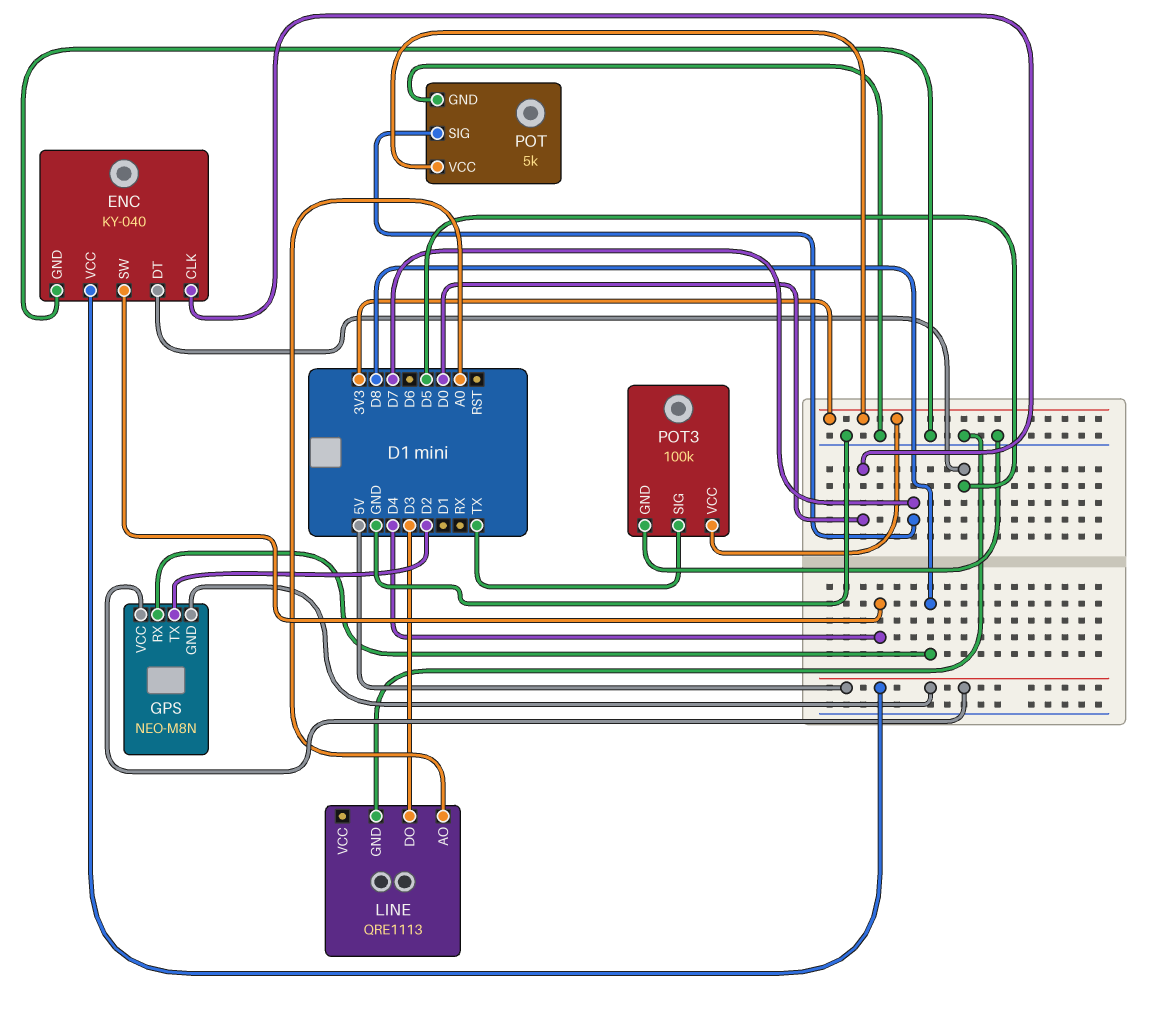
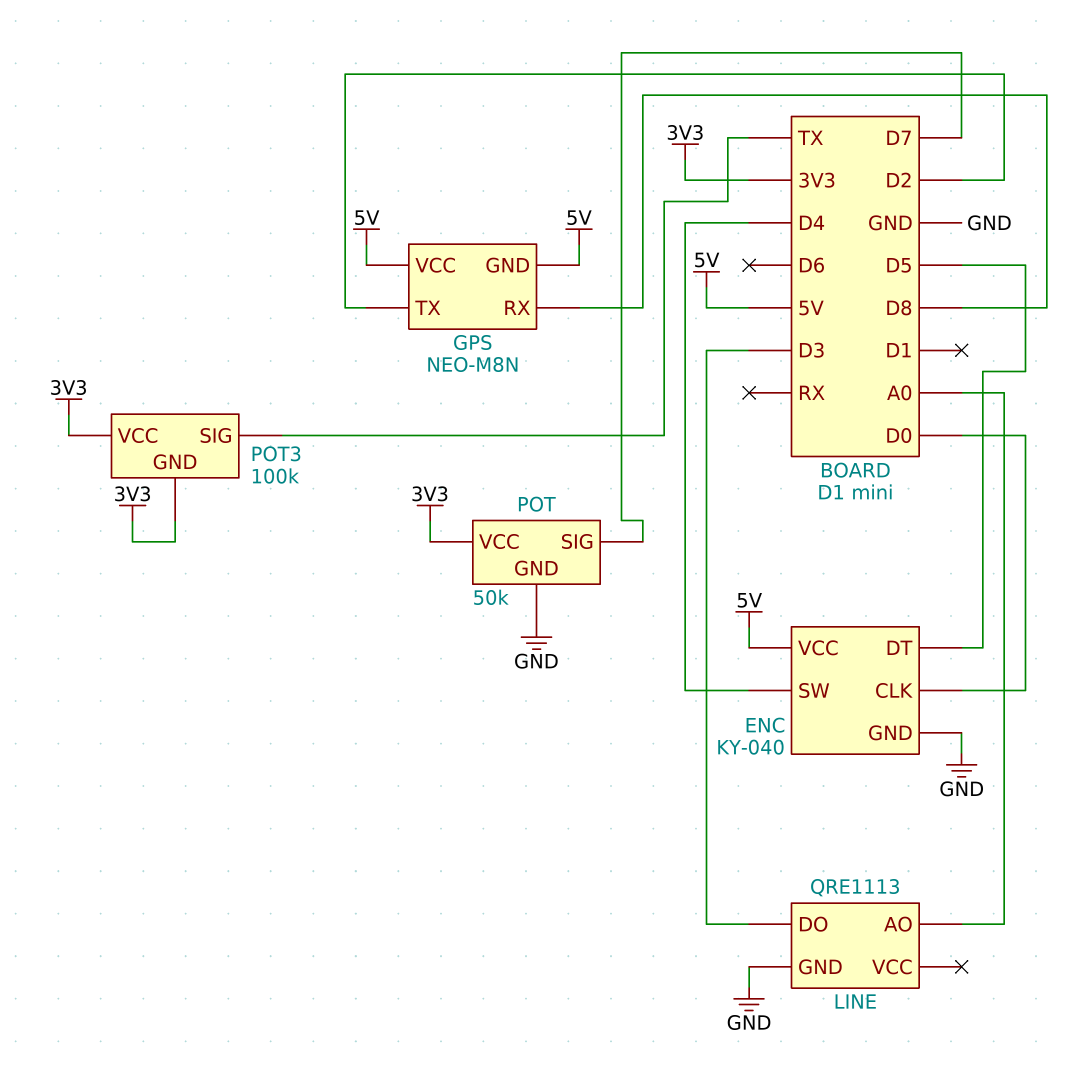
POT: 5k -> 50k
POT3 pin GND: GND -> 3V3

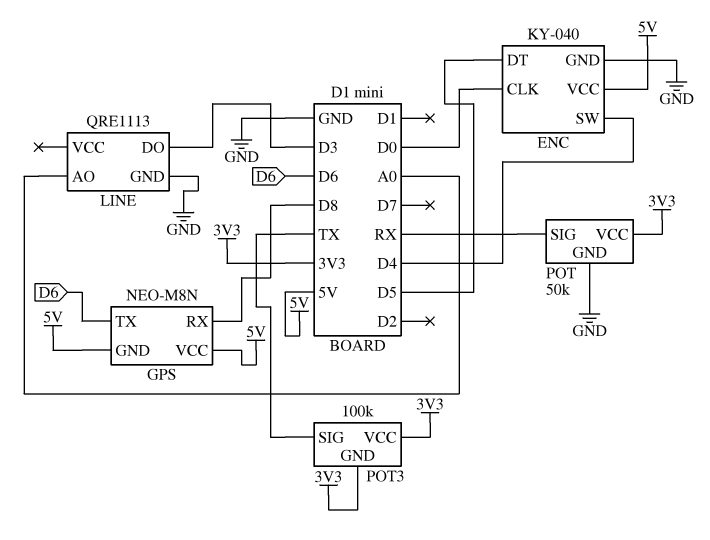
GPS pin TX: D2 -> D6
POT pin SIG: D7 -> RX

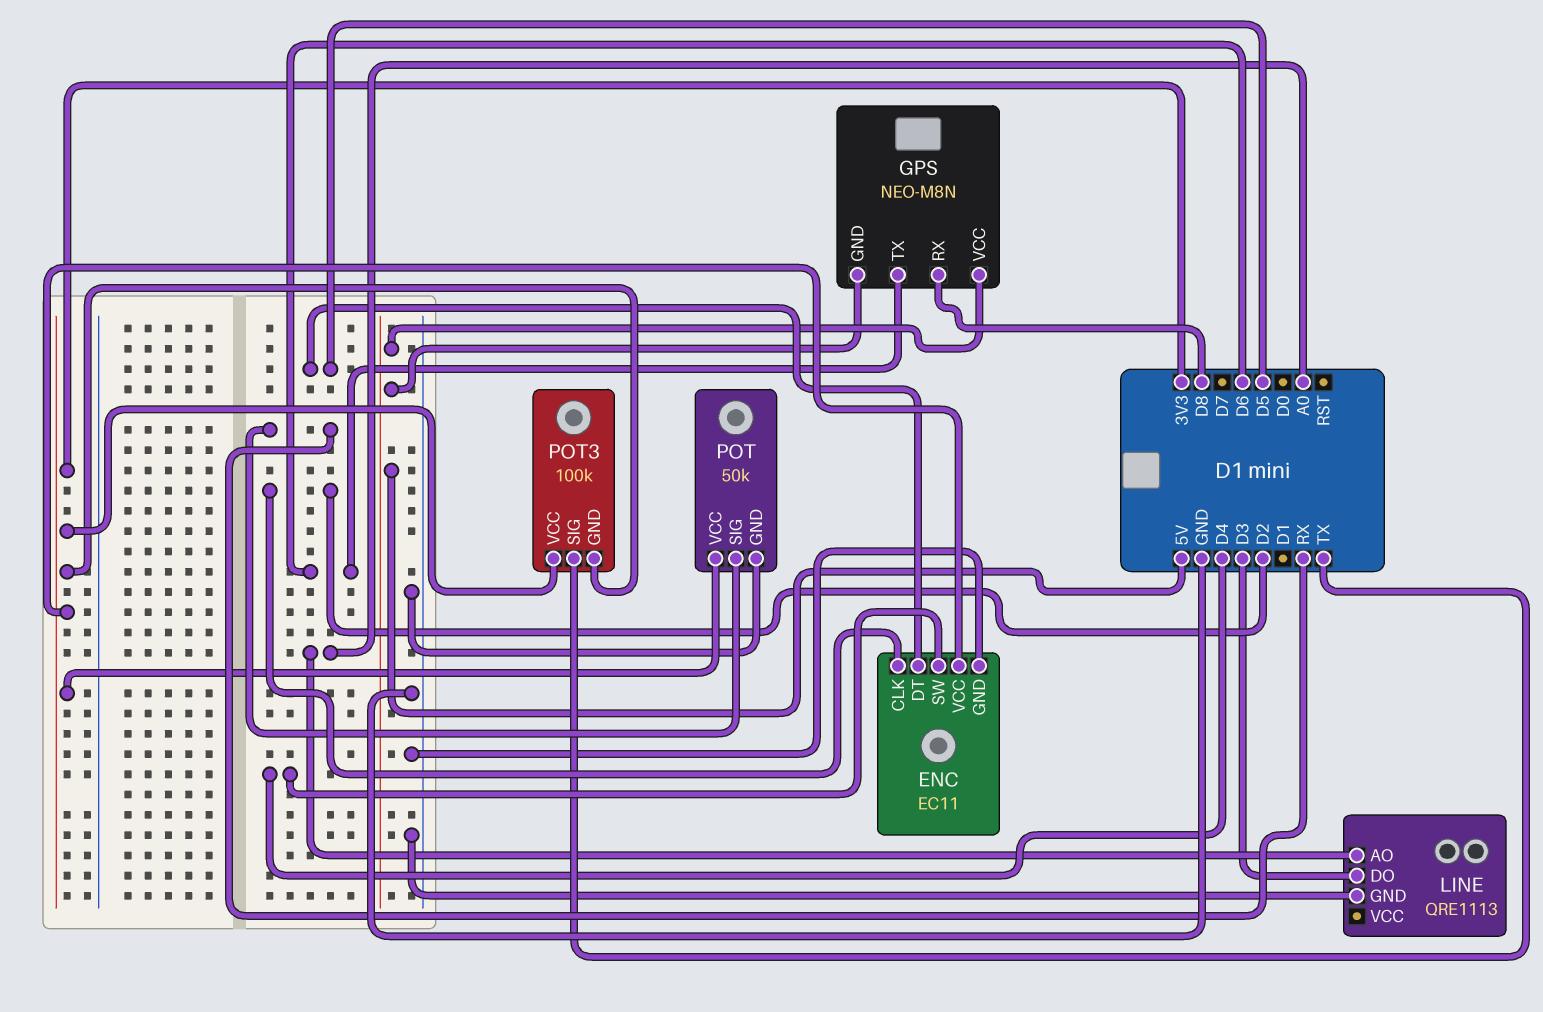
ENC: KY-040 -> EC11
ENC pin CLK: D0 -> D2
ENC pin VCC: 5V -> 3V3

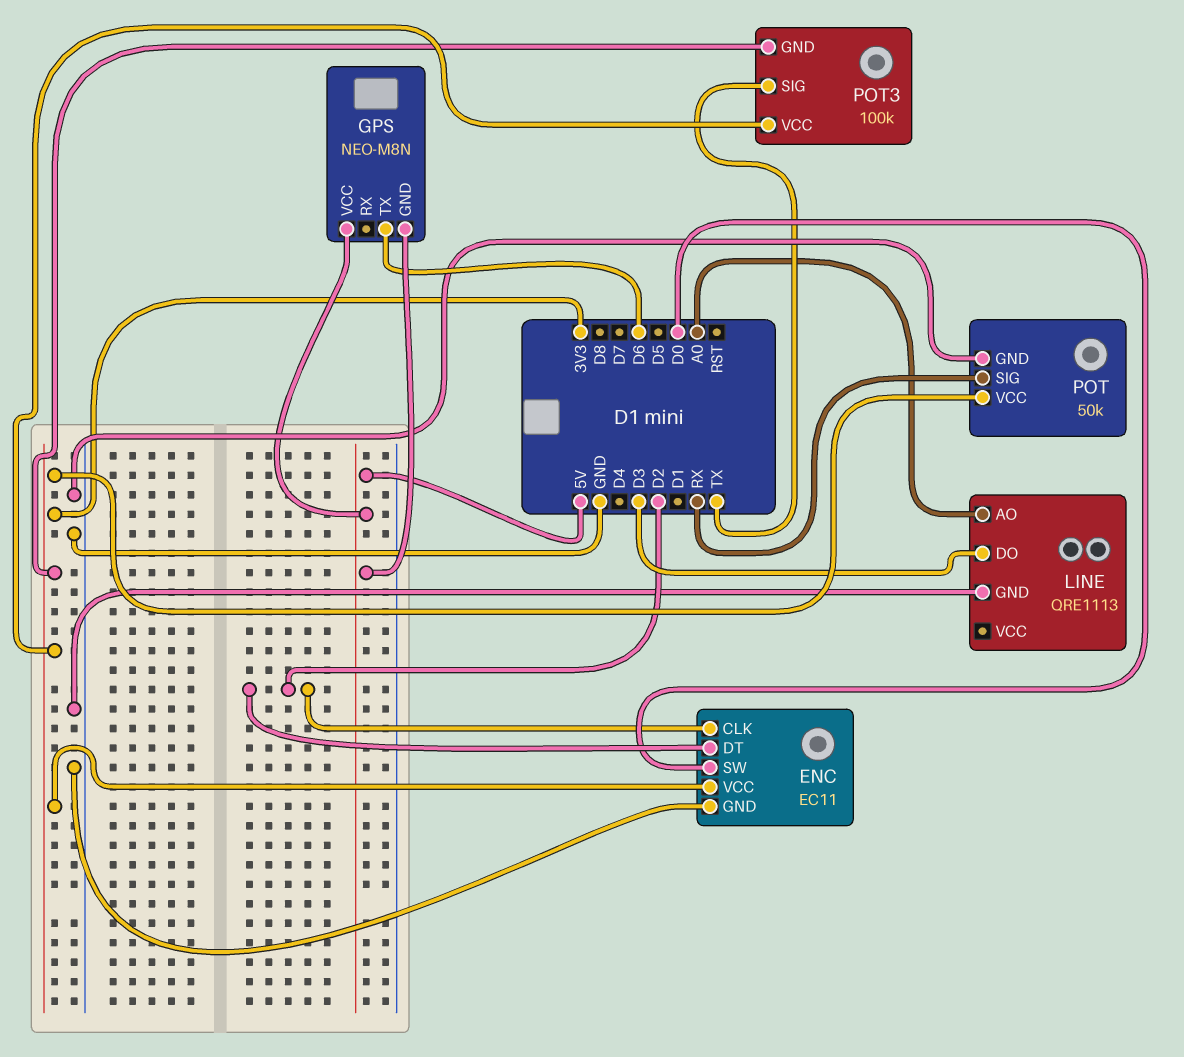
ENC pin DT: D5 -> D2
ENC pin SW: D4 -> D0
GPS pin RX: D8 -> none

